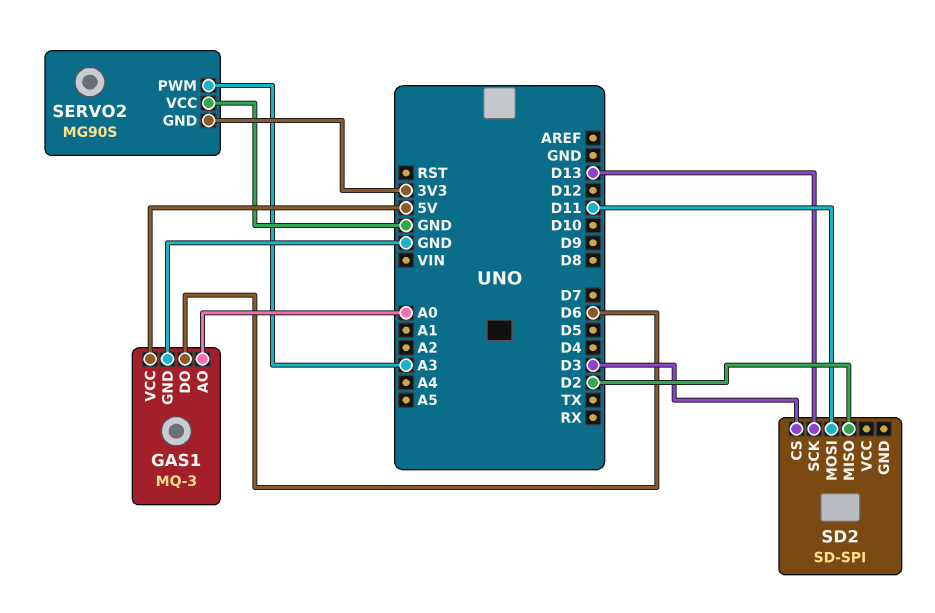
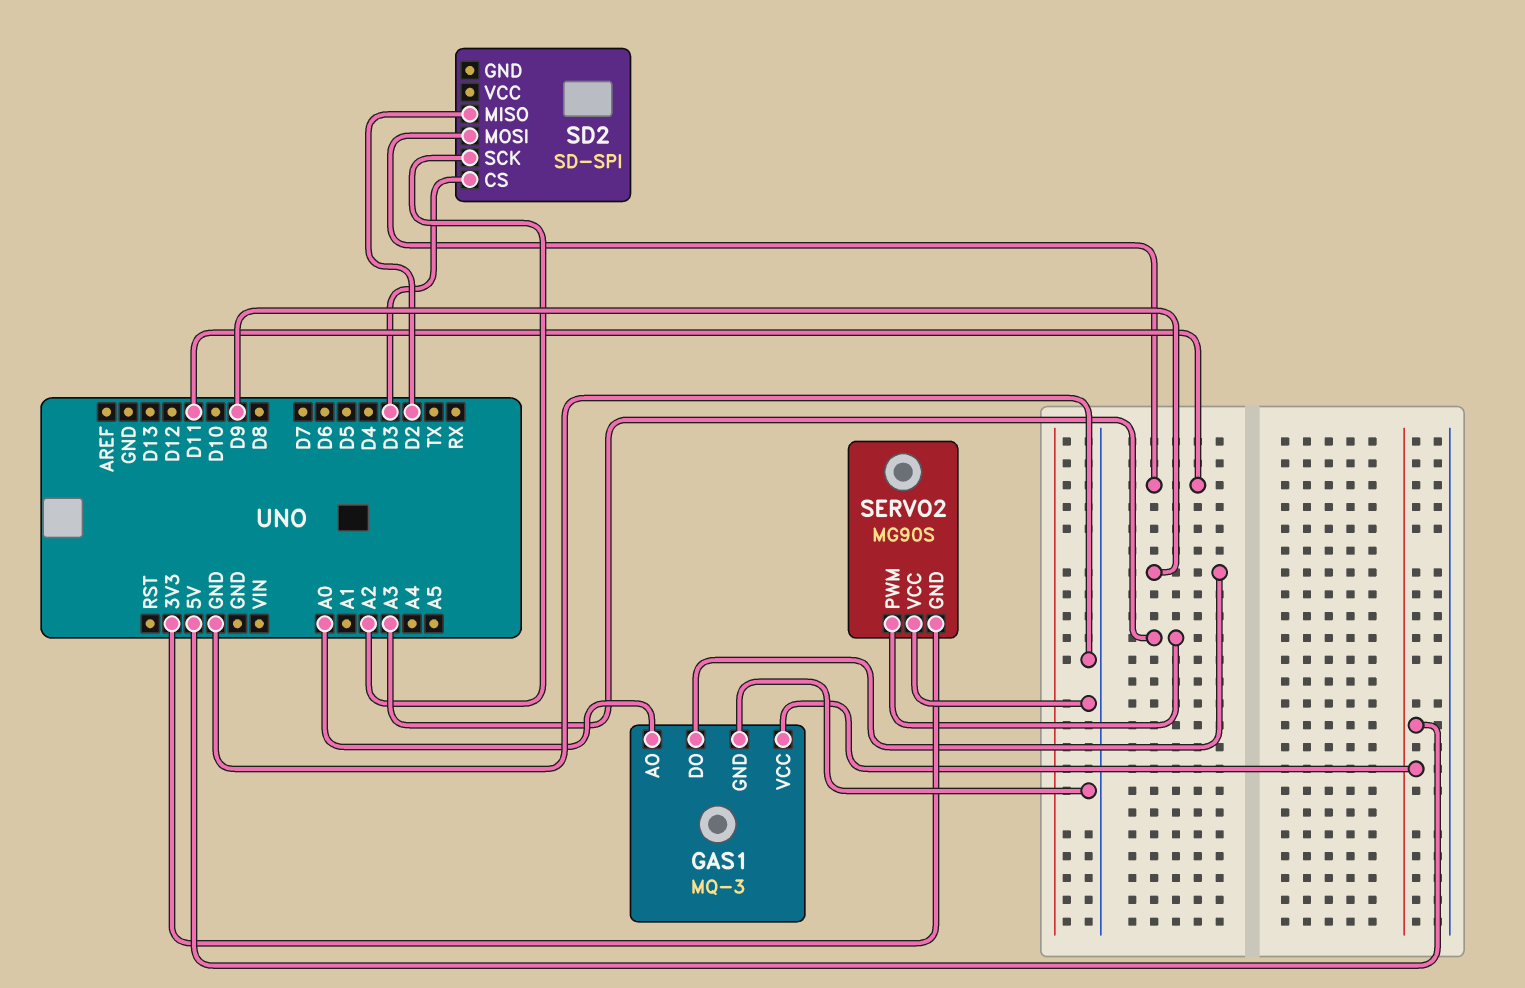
GAS1 pin DO: D6 -> D9
SD2 pin SCK: D13 -> A2

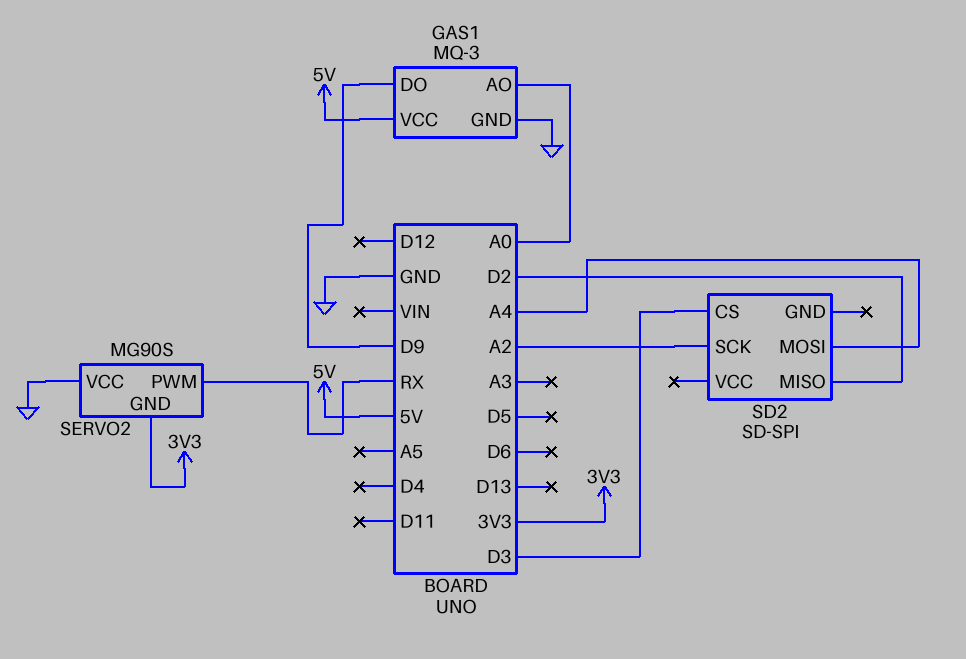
SD2 pin MOSI: D11 -> A4
SERVO2 pin PWM: A3 -> RX

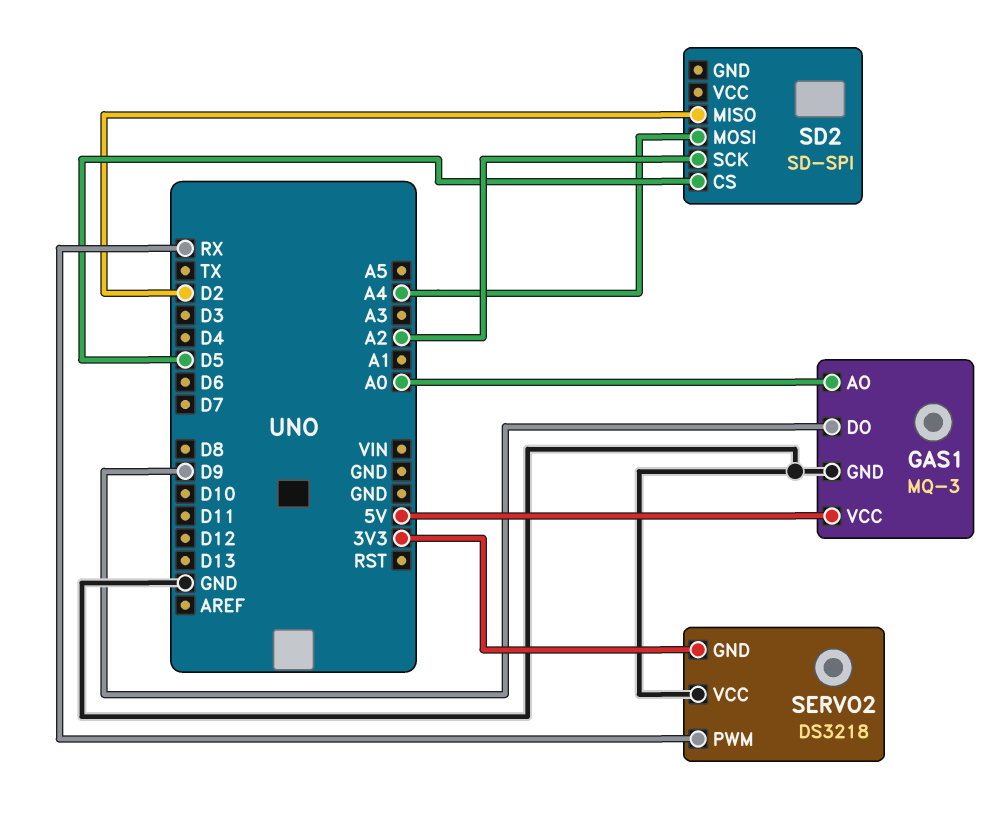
SD2 pin CS: D3 -> D5
SERVO2: MG90S -> DS3218

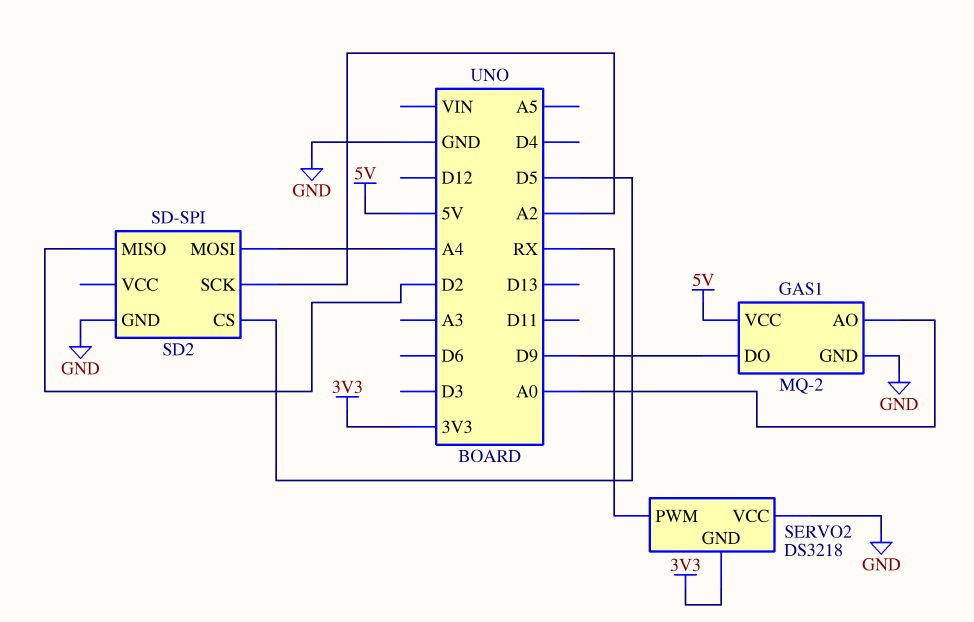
GAS1: MQ-3 -> MQ-2
SD2 pin GND: none -> GND

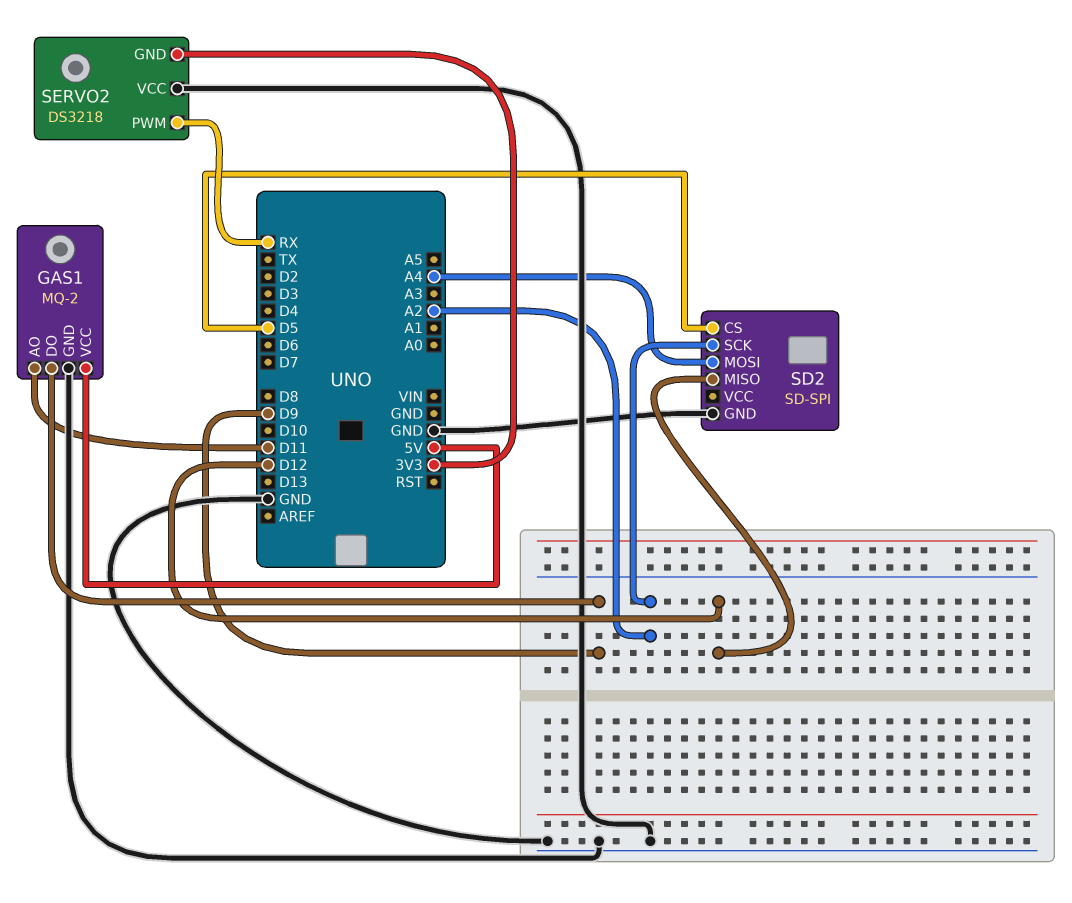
GAS1 pin AO: A0 -> D11
SD2 pin MISO: D2 -> D12

